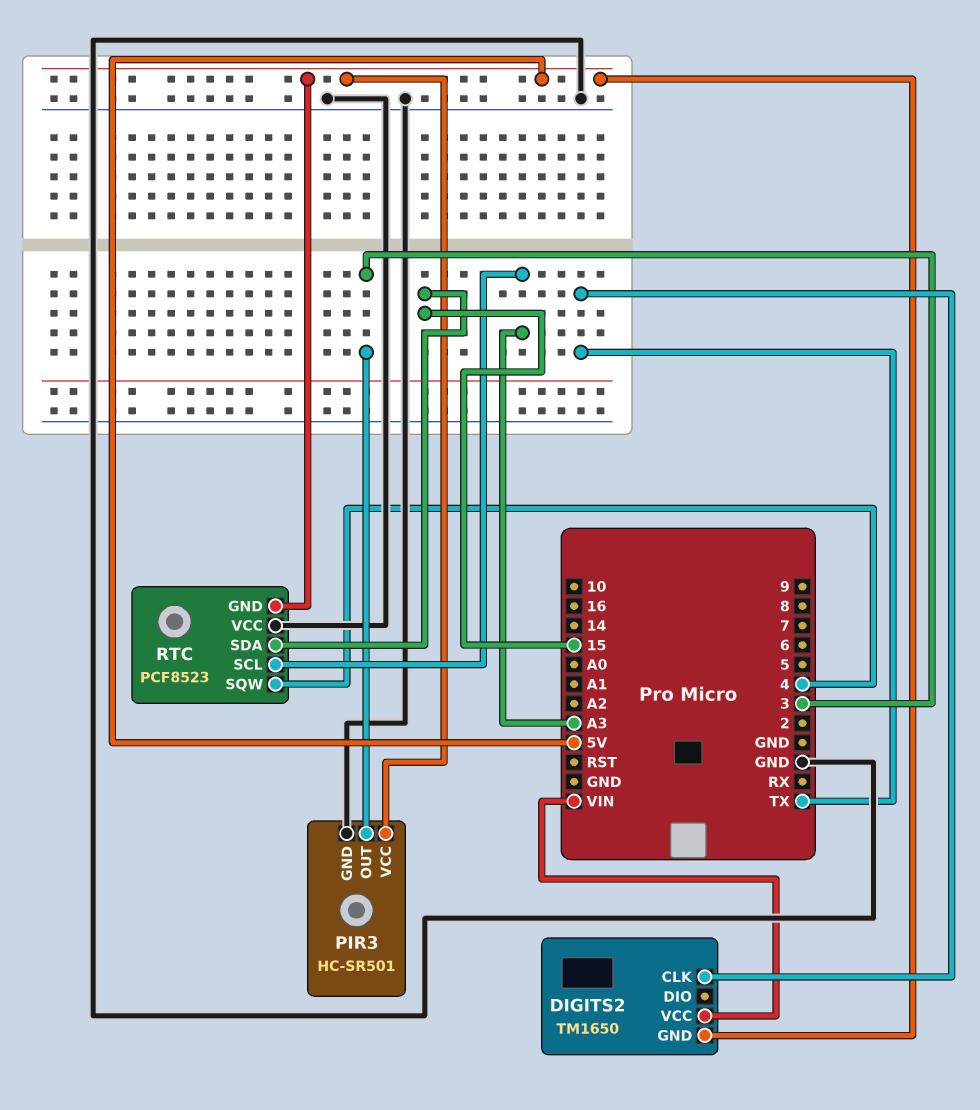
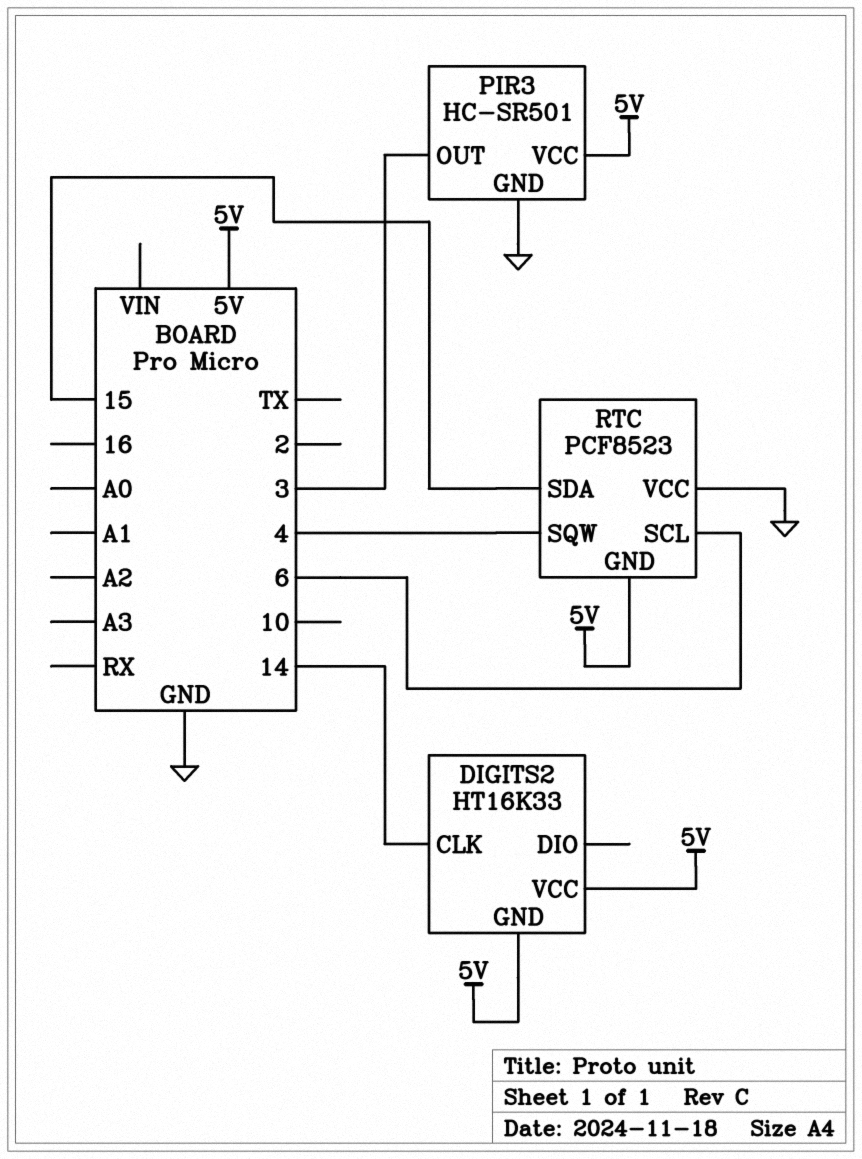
DIGITS2: TM1650 -> HT16K33
DIGITS2 pin CLK: TX -> 14
DIGITS2 pin VCC: VIN -> 5V
RTC pin SCL: A3 -> 6

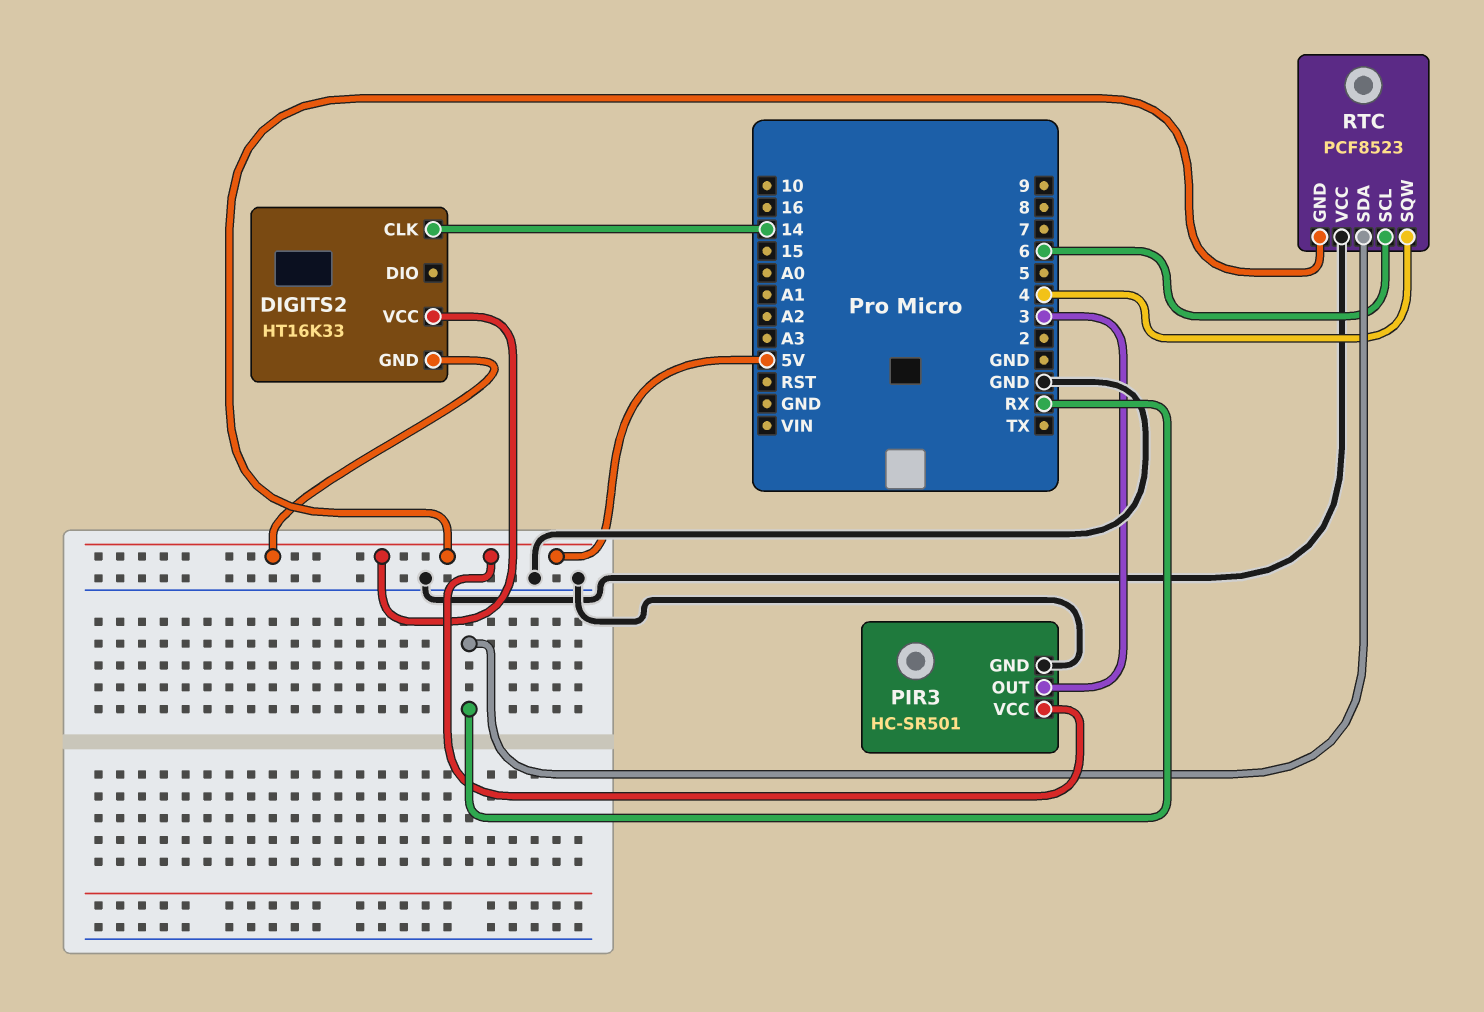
RTC pin SDA: 15 -> RX

